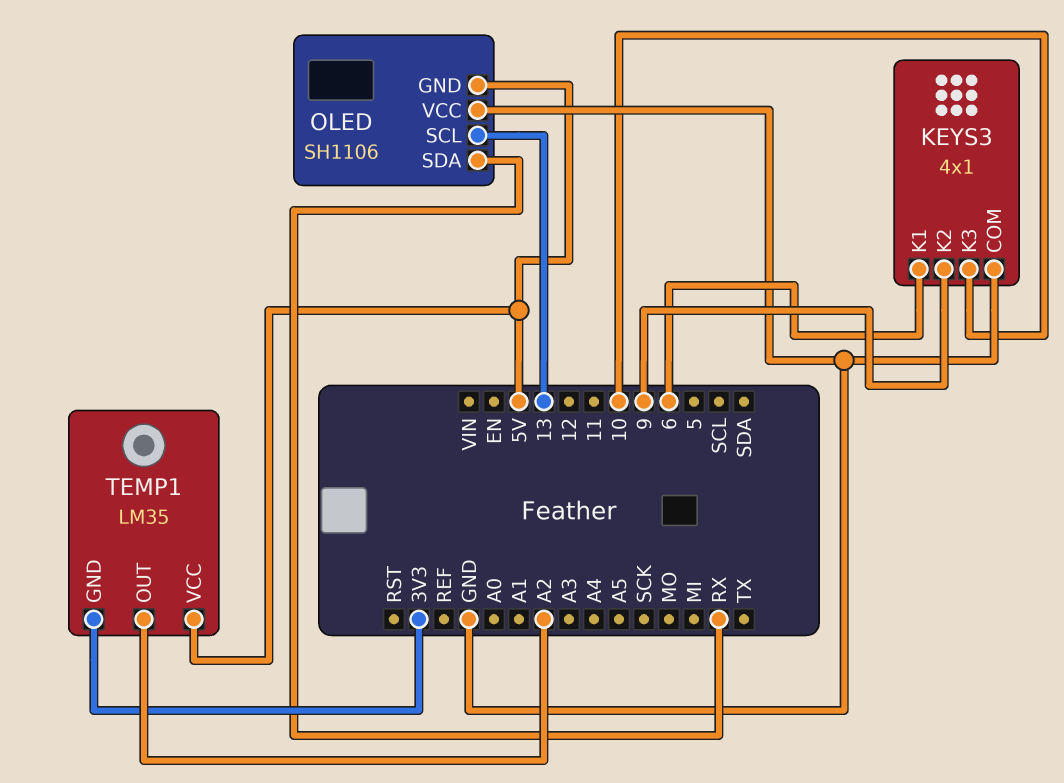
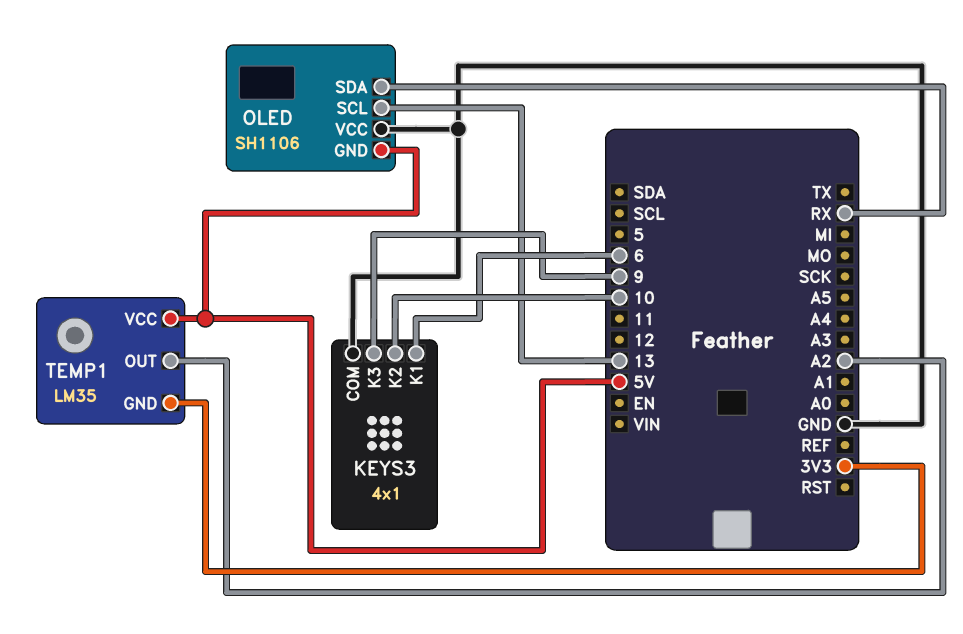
KEYS3 pin K2: 9 -> 10
KEYS3 pin K3: 10 -> 9

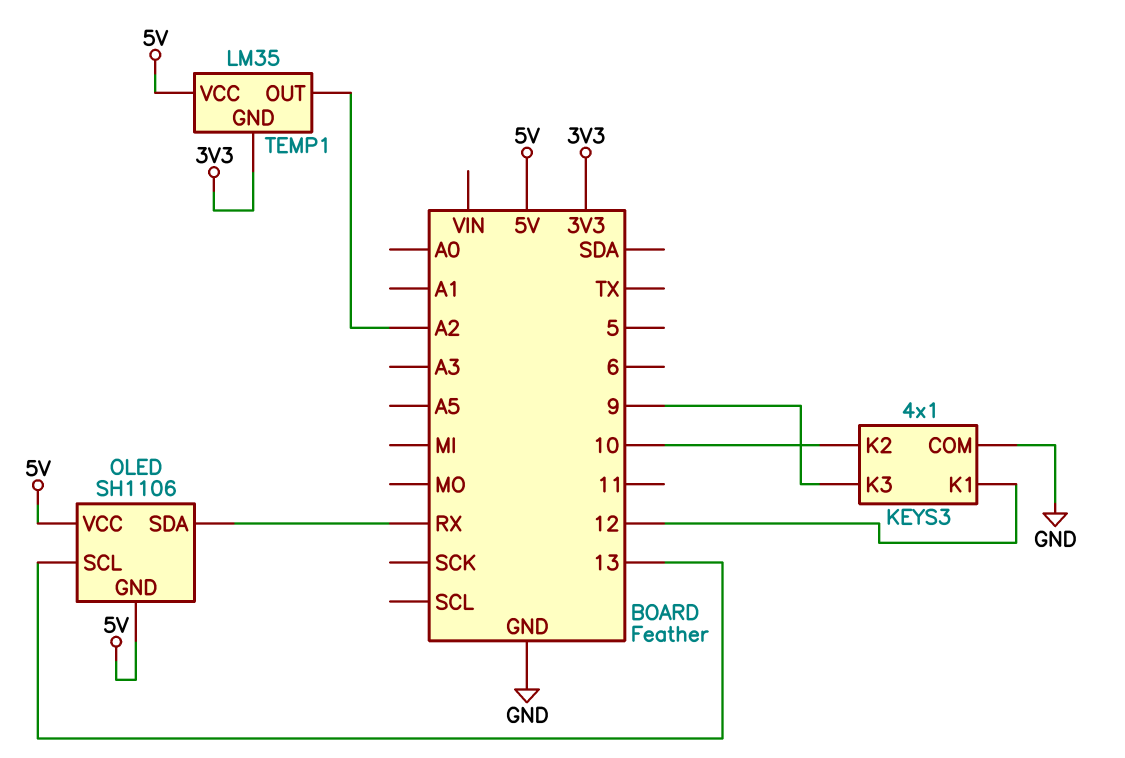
KEYS3 pin K1: 6 -> 12
OLED pin VCC: GND -> 5V

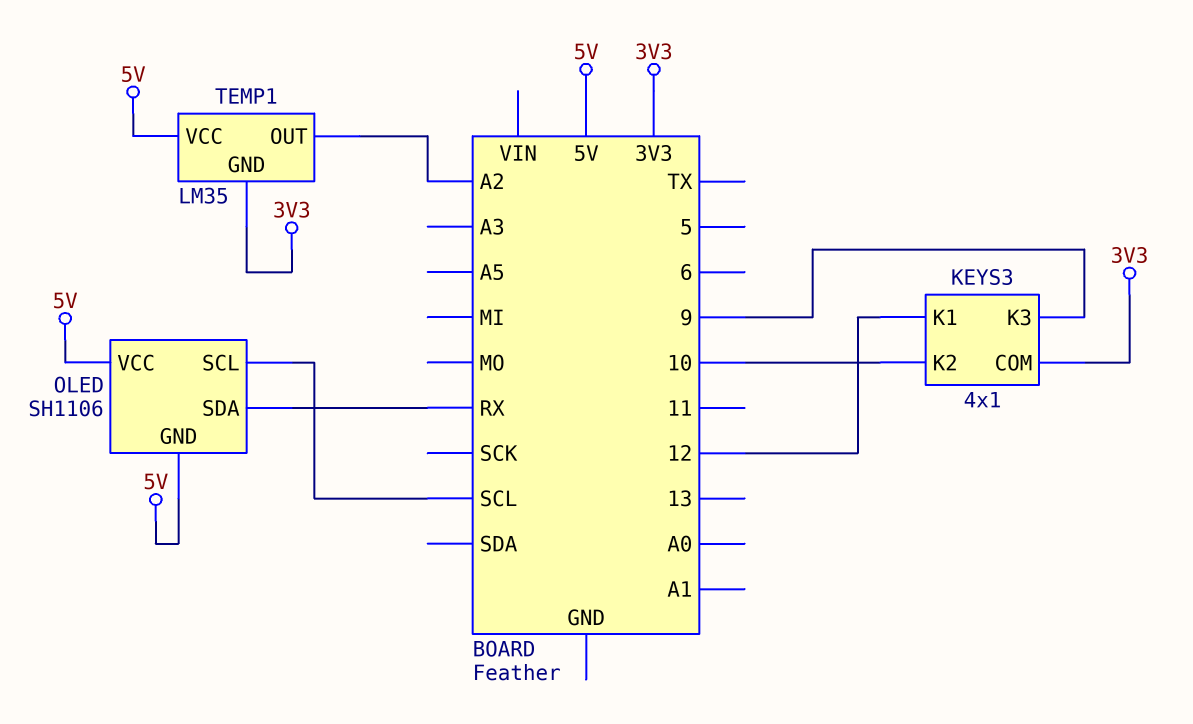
KEYS3 pin COM: GND -> 3V3
OLED pin SCL: 13 -> SCL

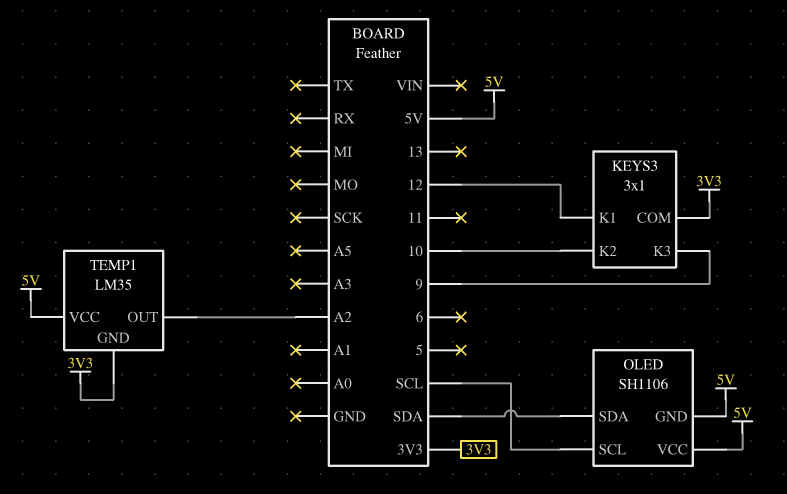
KEYS3: 4x1 -> 3x1
OLED pin SDA: RX -> SDA

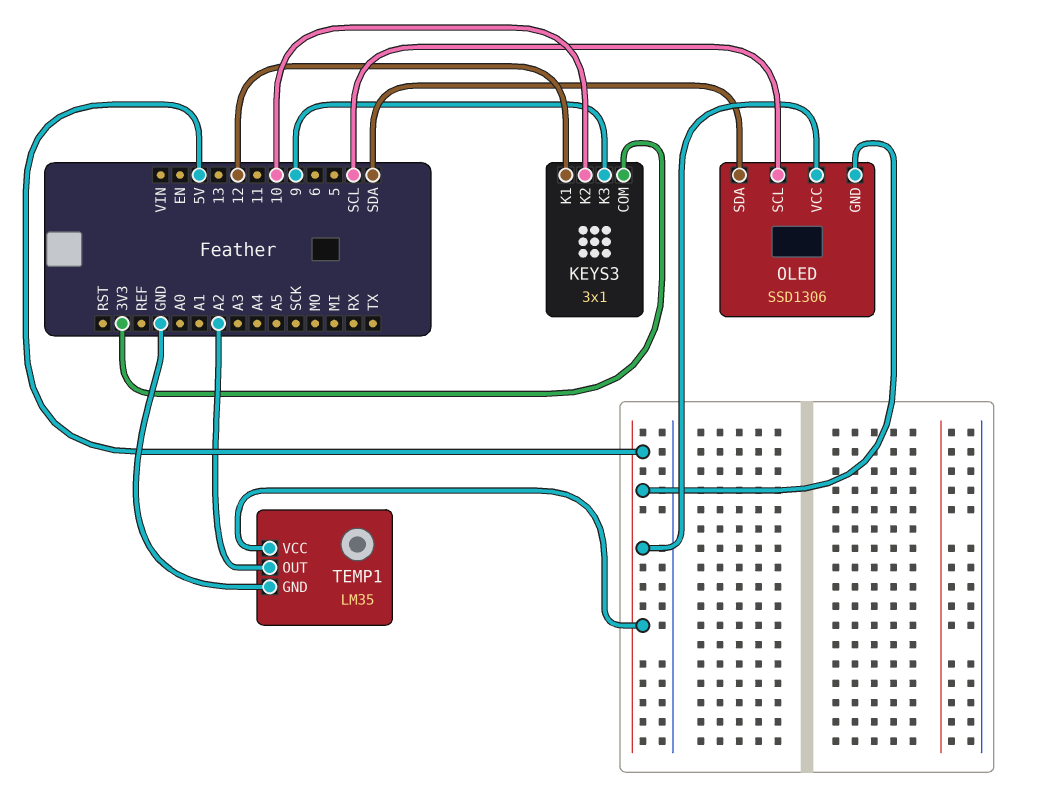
OLED: SH1106 -> SSD1306
TEMP1 pin GND: 3V3 -> GND

